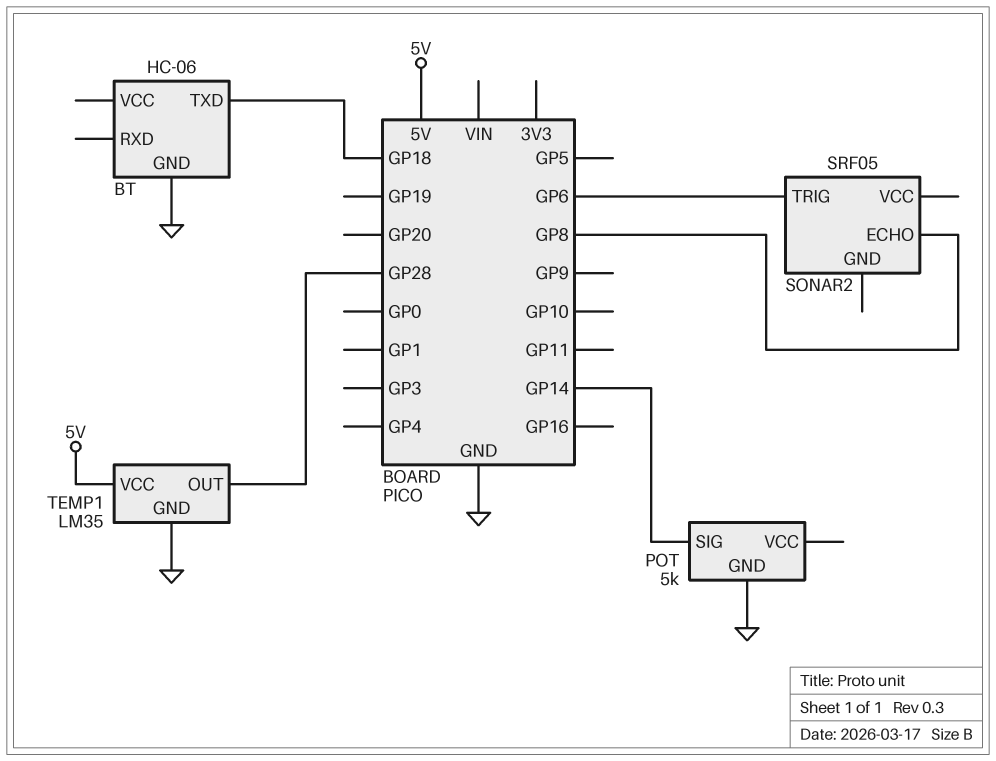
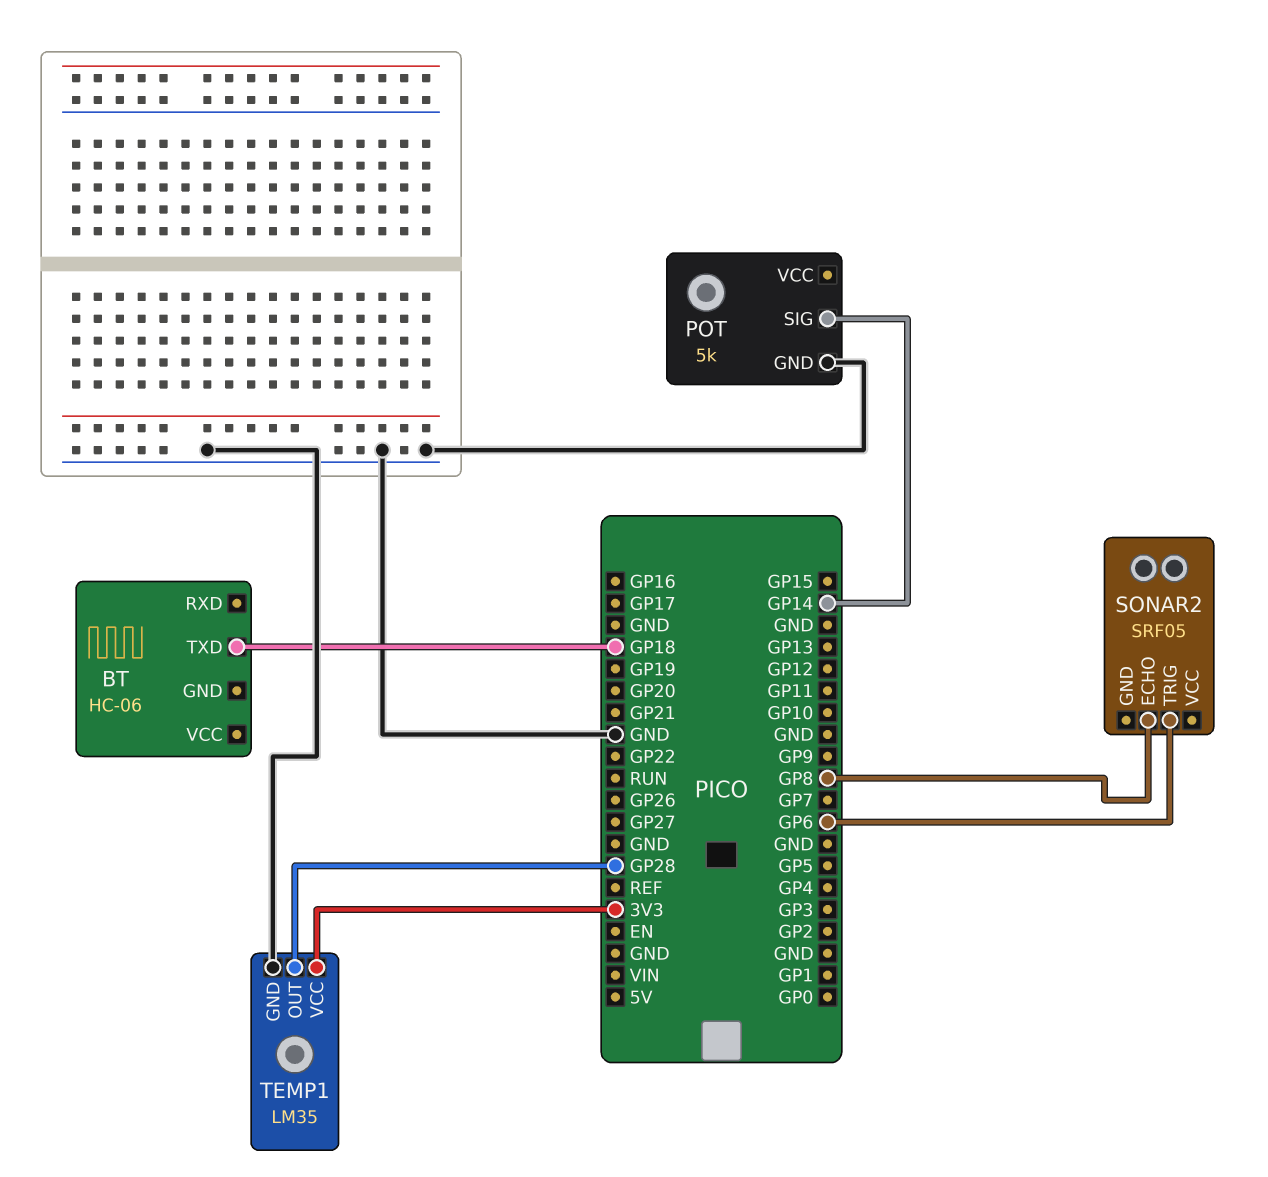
BT pin GND: GND -> none
TEMP1 pin VCC: 5V -> 3V3

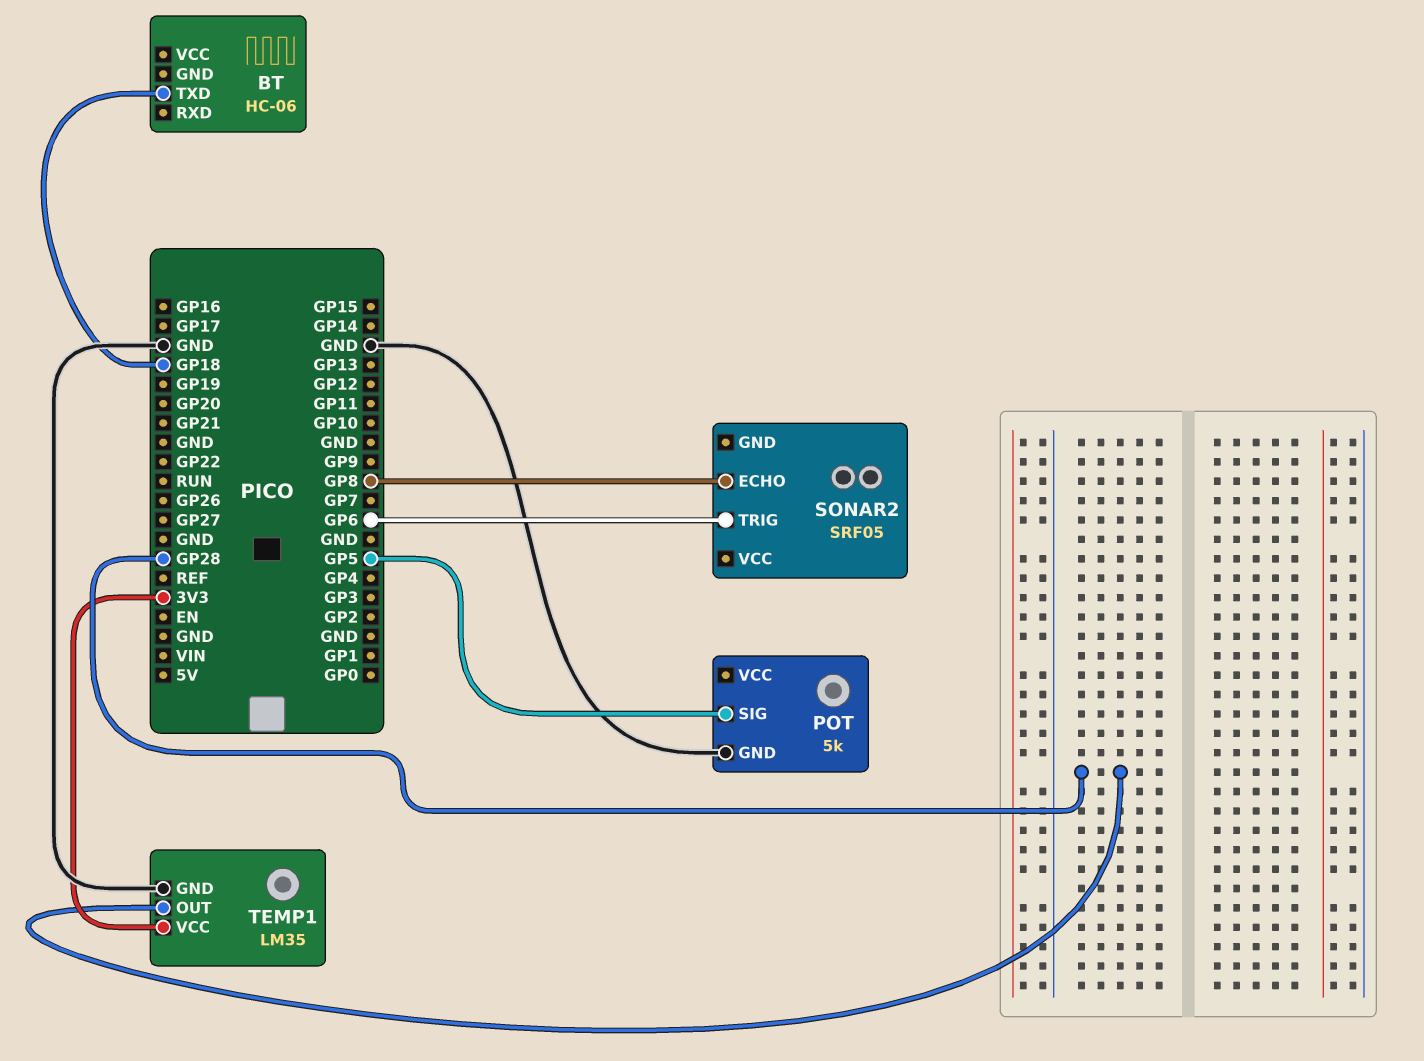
POT pin SIG: GP14 -> GP5

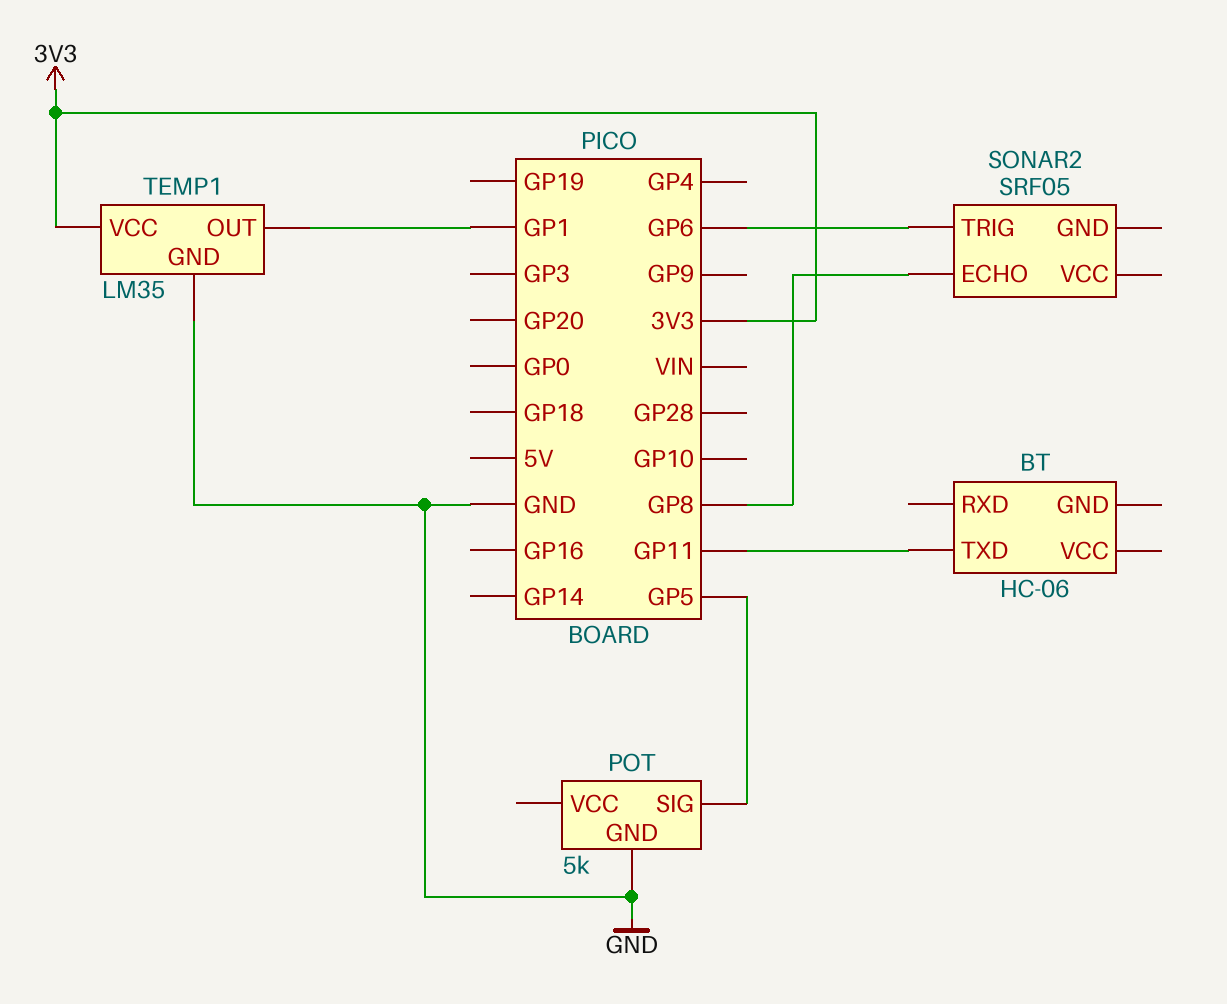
BT pin TXD: GP18 -> GP11
TEMP1 pin OUT: GP28 -> GP1

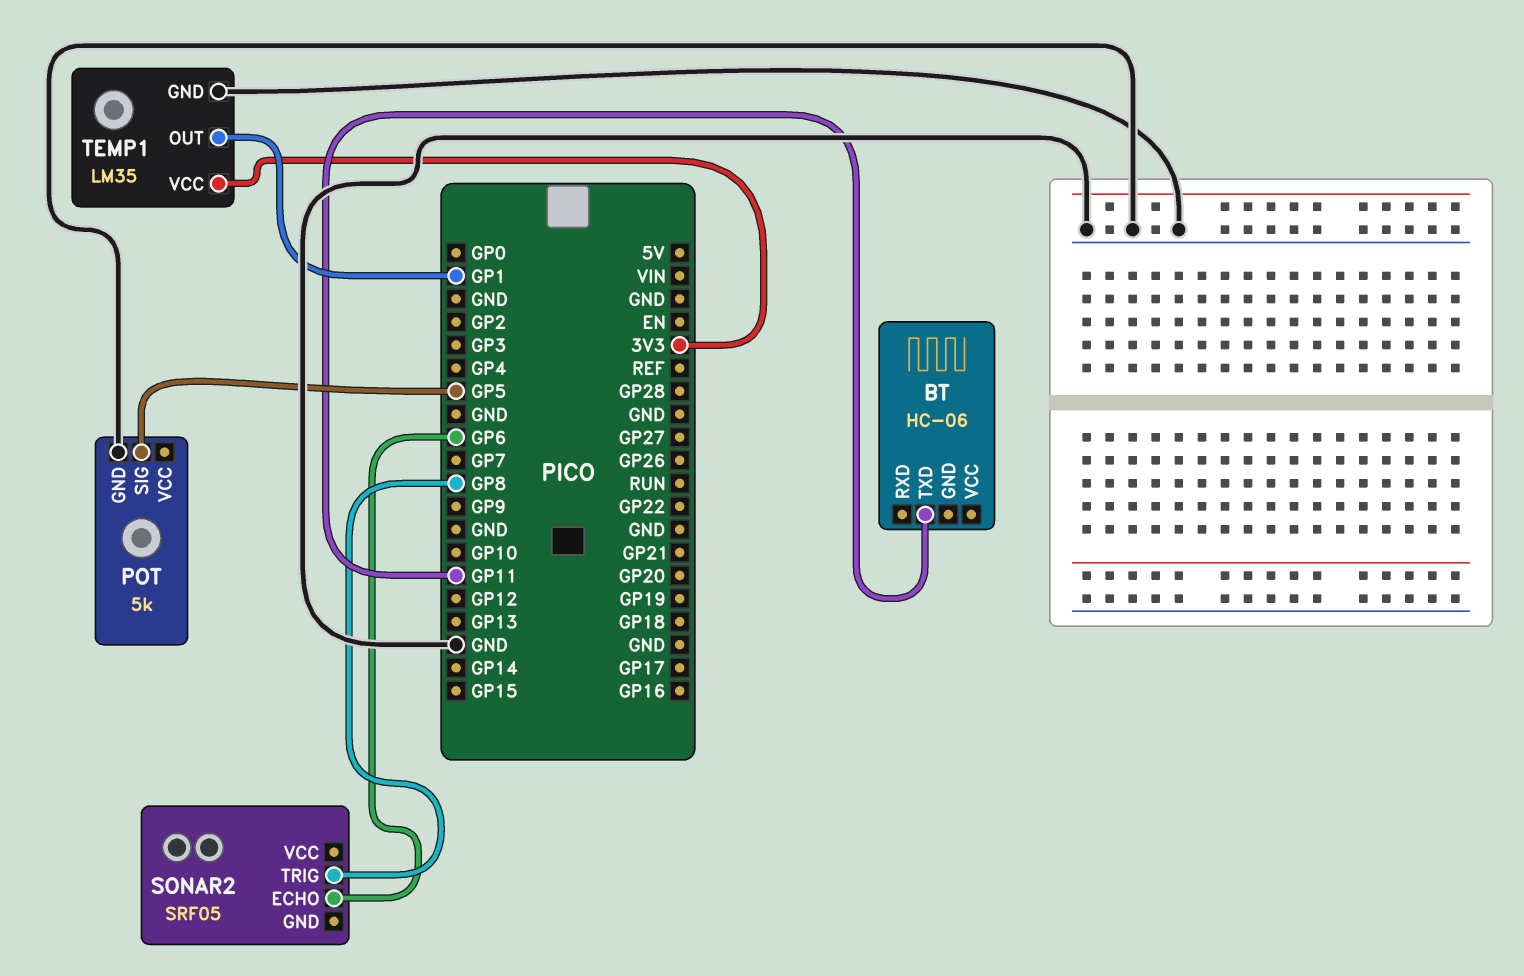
SONAR2 pin ECHO: GP8 -> GP6
SONAR2 pin TRIG: GP6 -> GP8

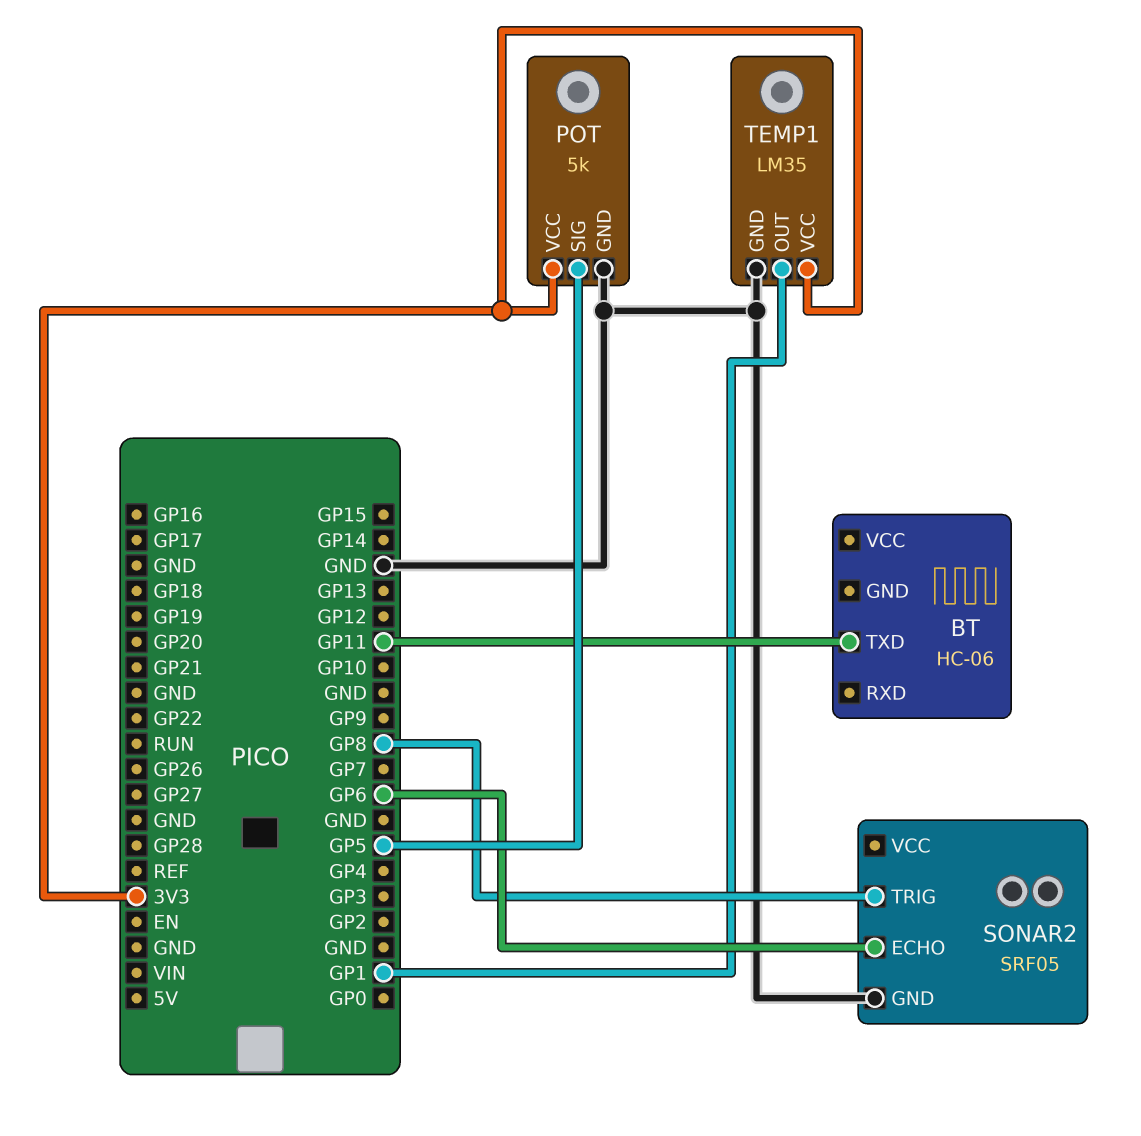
POT pin VCC: none -> 3V3
SONAR2 pin GND: none -> GND

